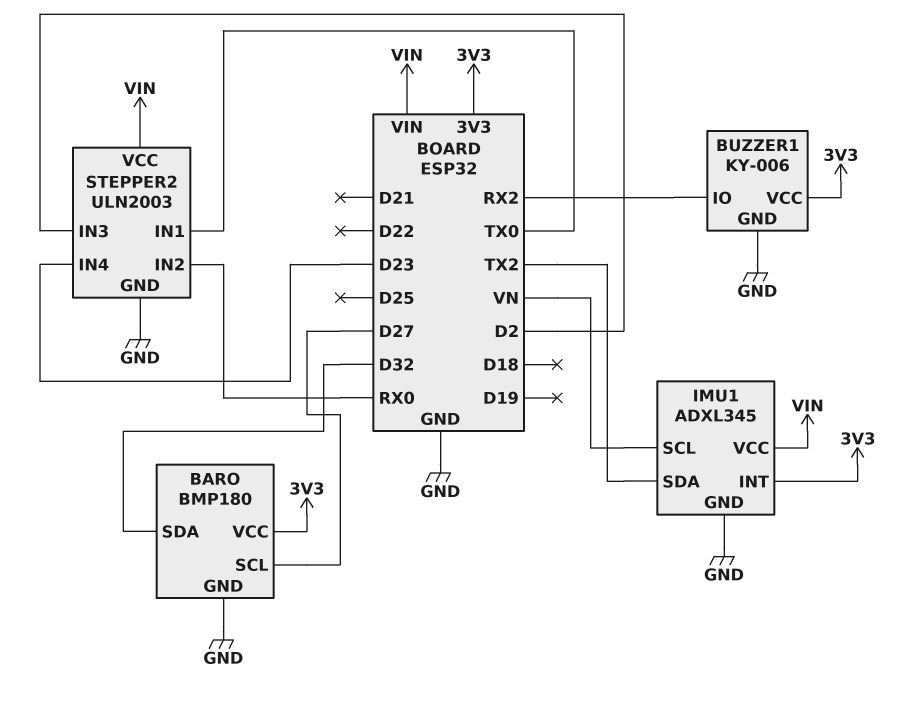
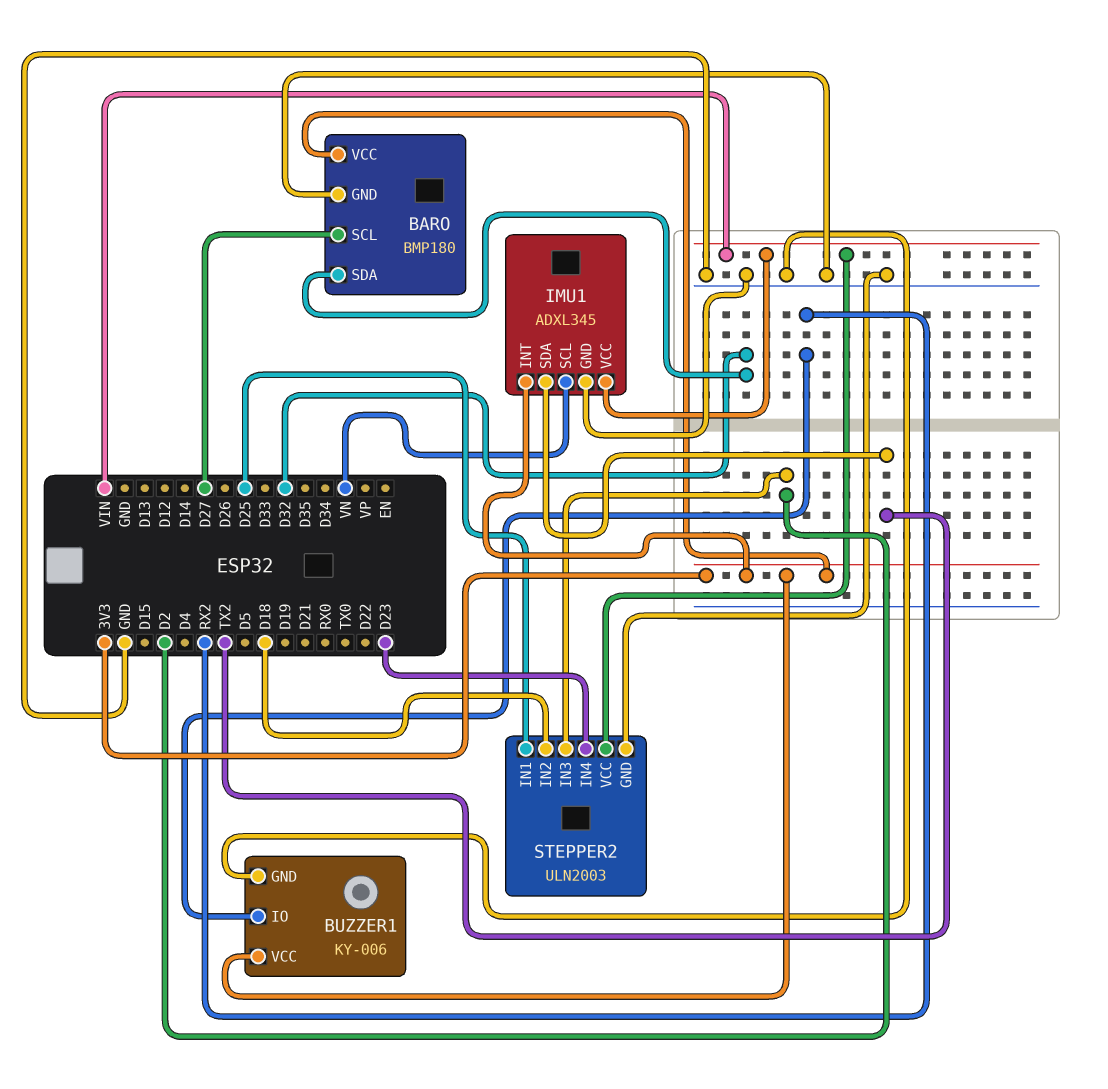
STEPPER2 pin IN1: TX0 -> D25
STEPPER2 pin IN2: RX0 -> D18

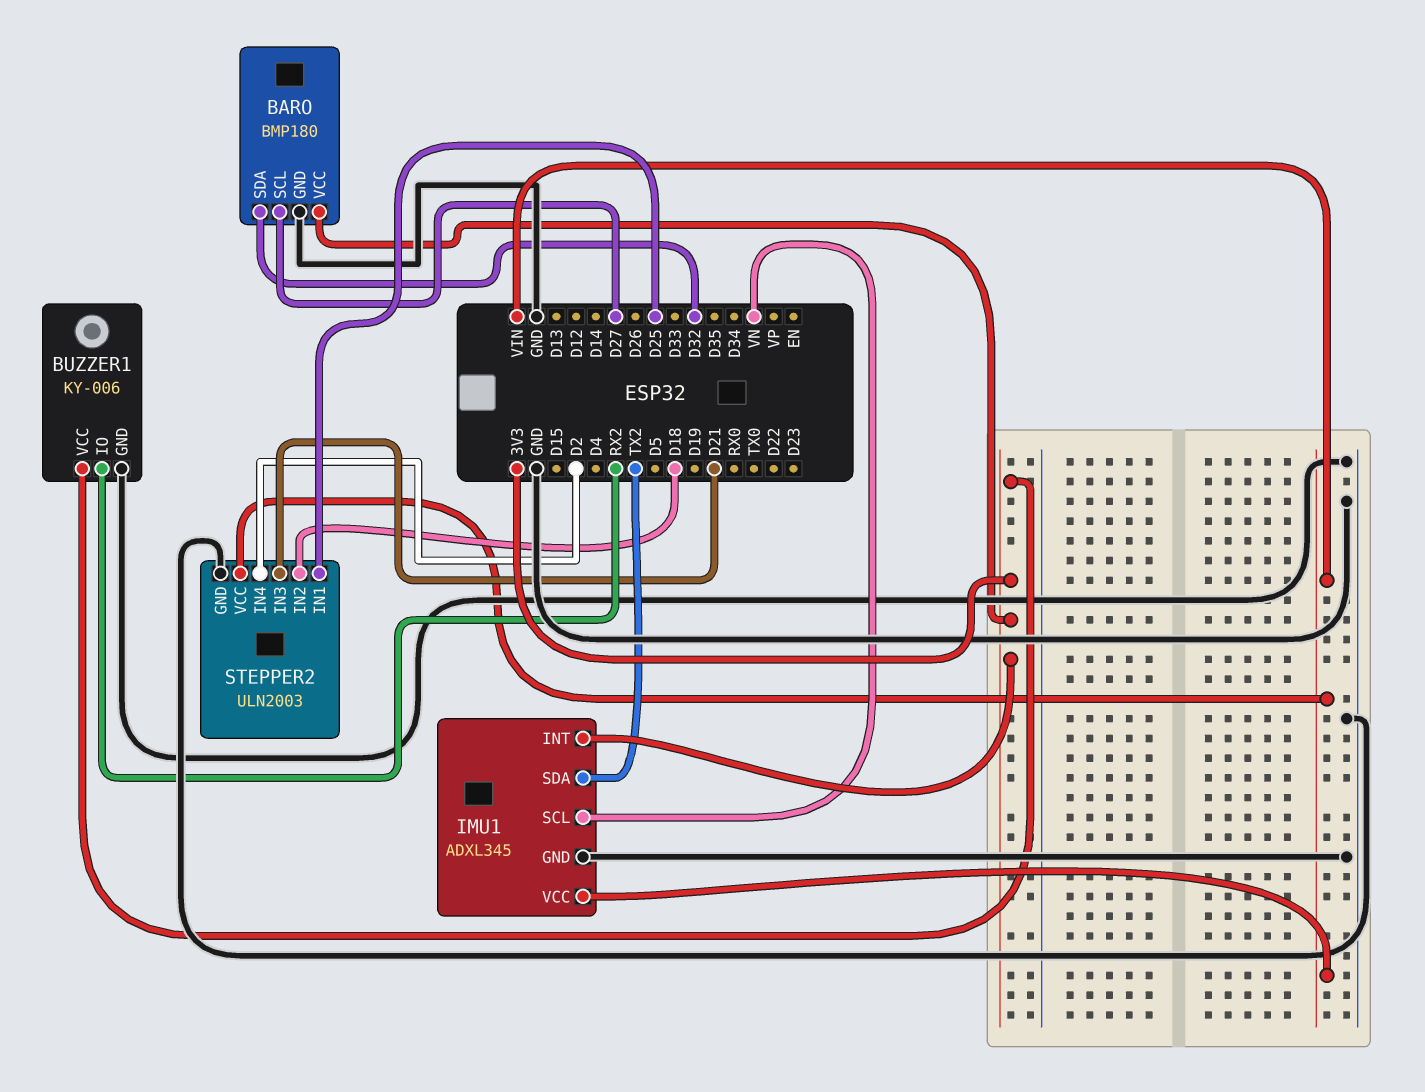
STEPPER2 pin IN3: D2 -> D21
STEPPER2 pin IN4: D23 -> D2

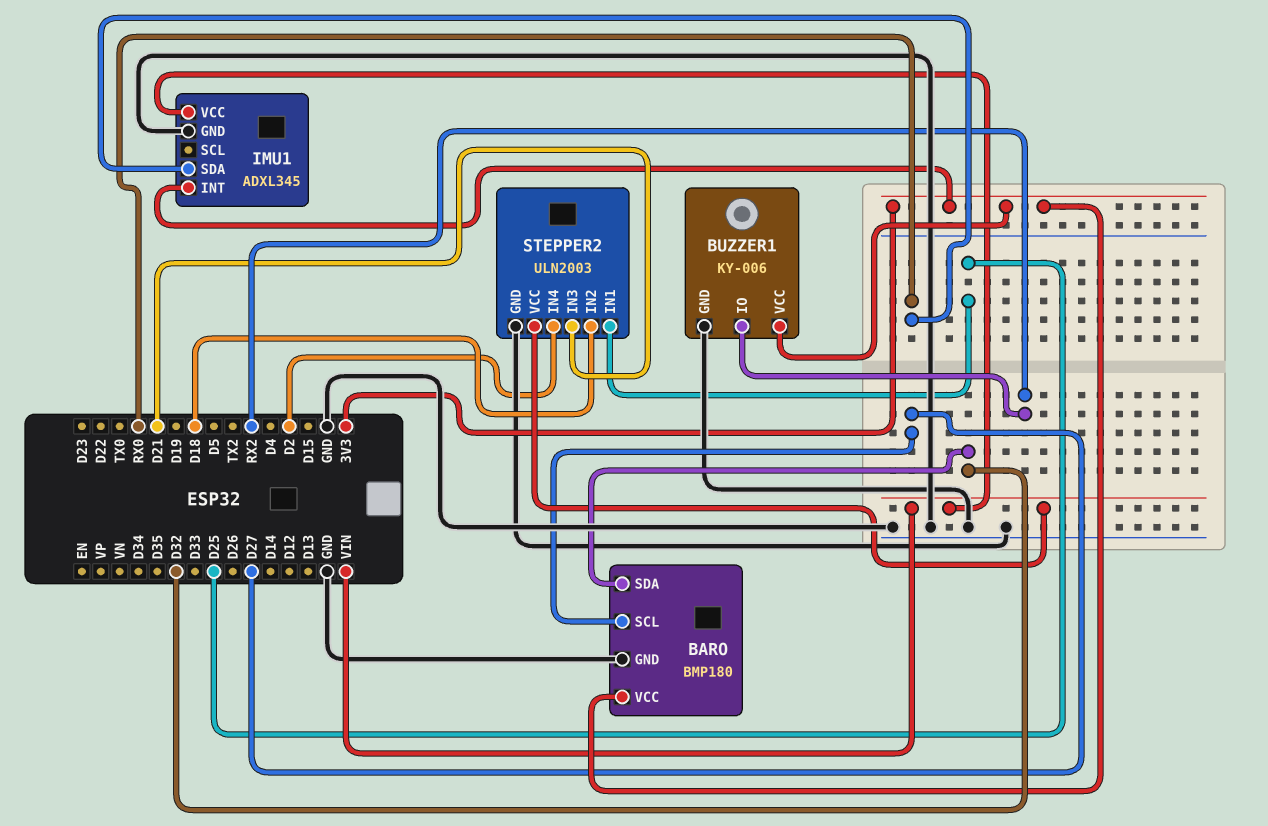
IMU1 pin SCL: VN -> none
IMU1 pin SDA: TX2 -> RX0

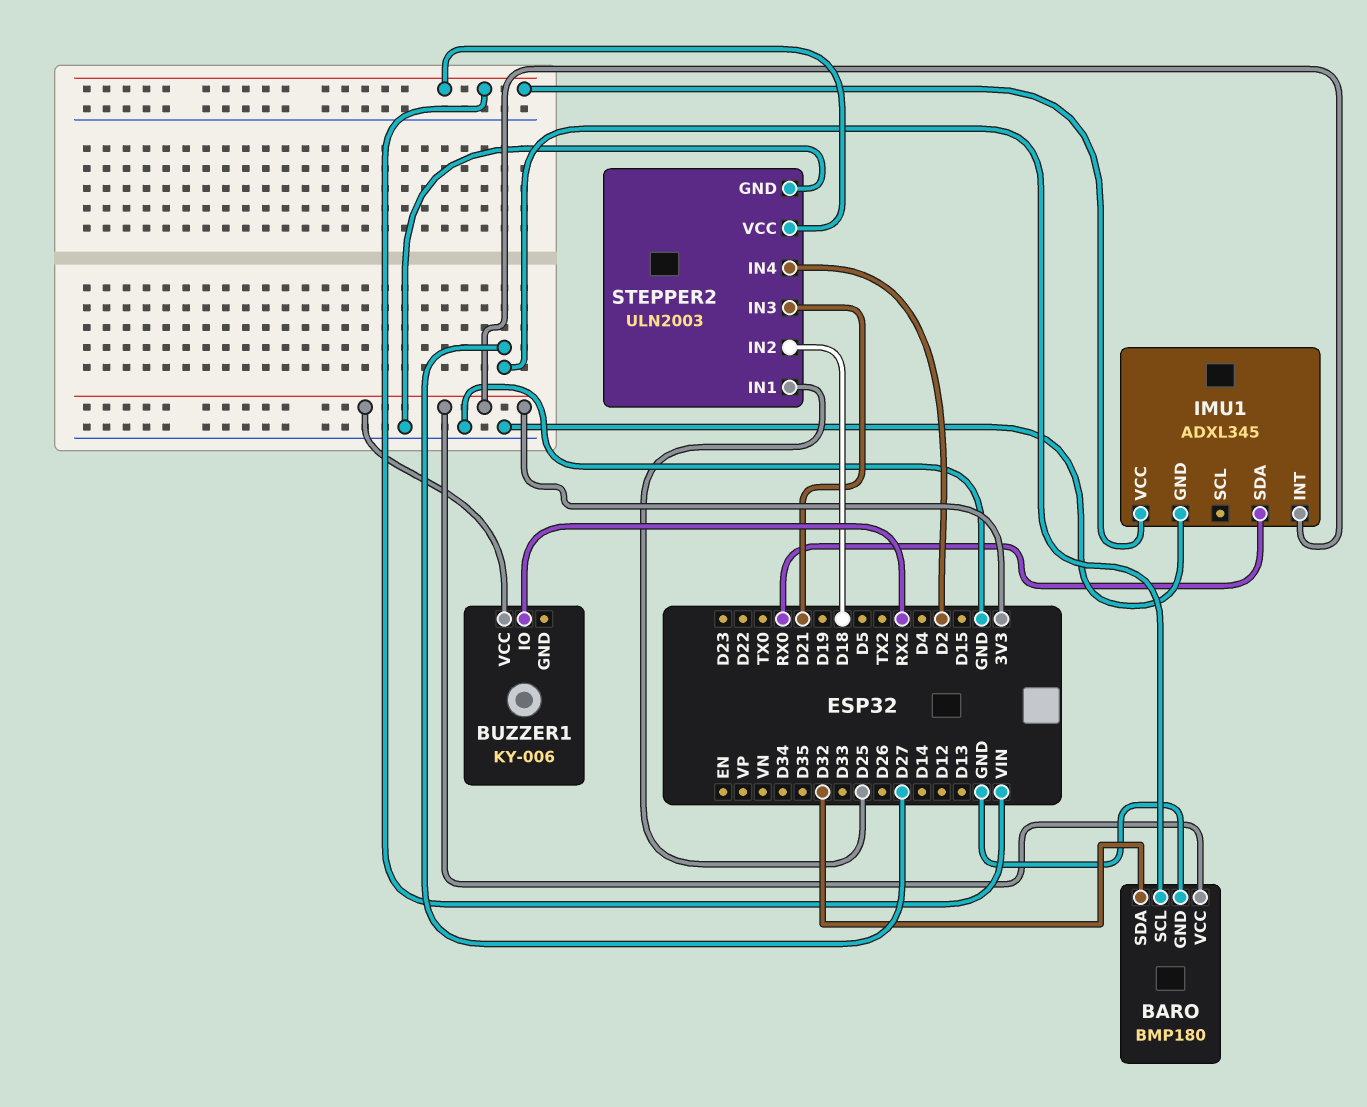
BUZZER1 pin GND: GND -> none

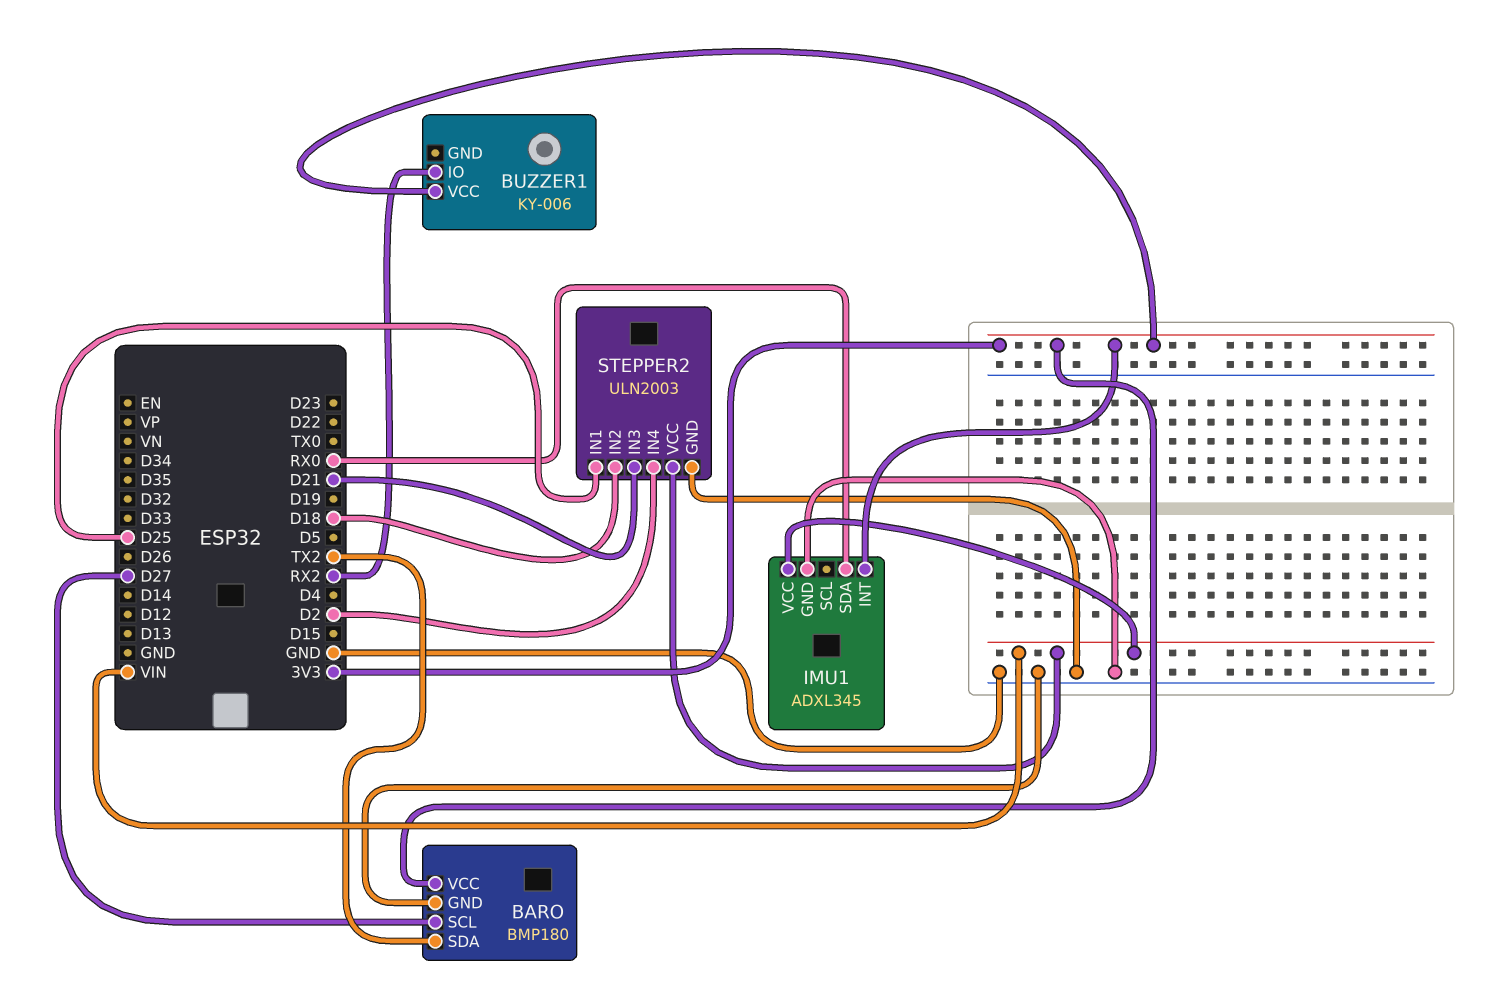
BARO pin SDA: D32 -> TX2

